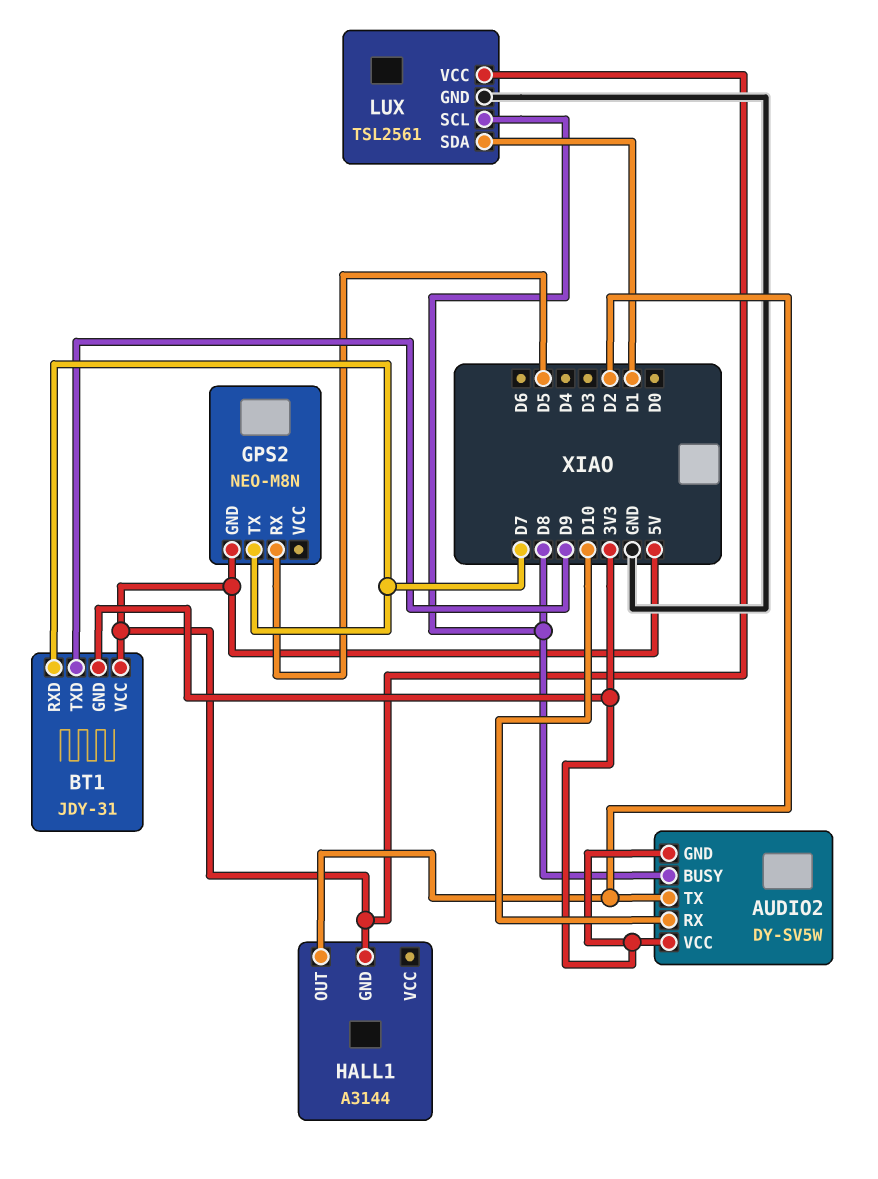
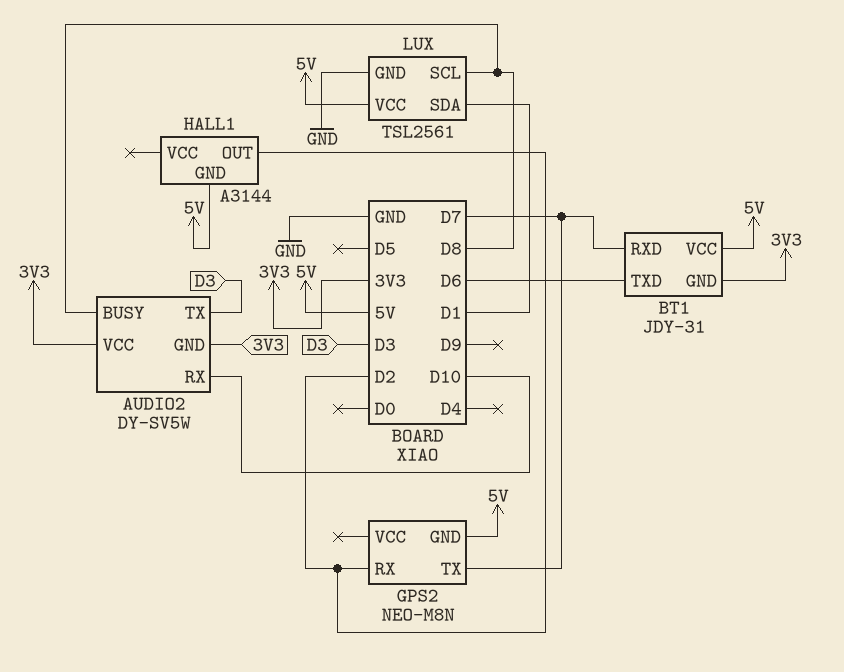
AUDIO2 pin TX: D2 -> D3
BT1 pin TXD: D9 -> D6
GPS2 pin RX: D5 -> D2

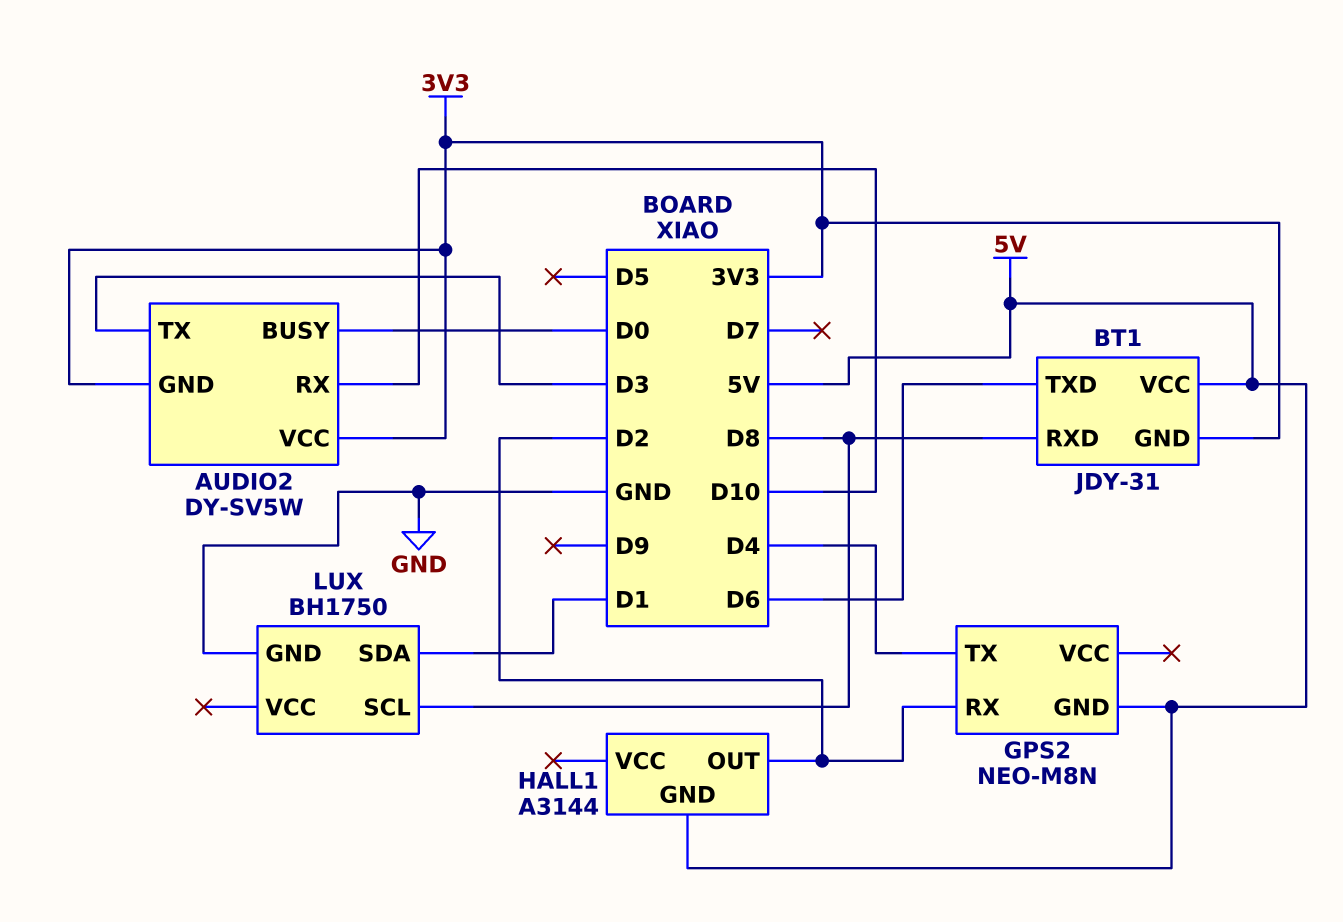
AUDIO2 pin BUSY: D8 -> D0
BT1 pin RXD: D7 -> D8
GPS2 pin TX: D7 -> D4
LUX: TSL2561 -> BH1750
LUX pin VCC: 5V -> none

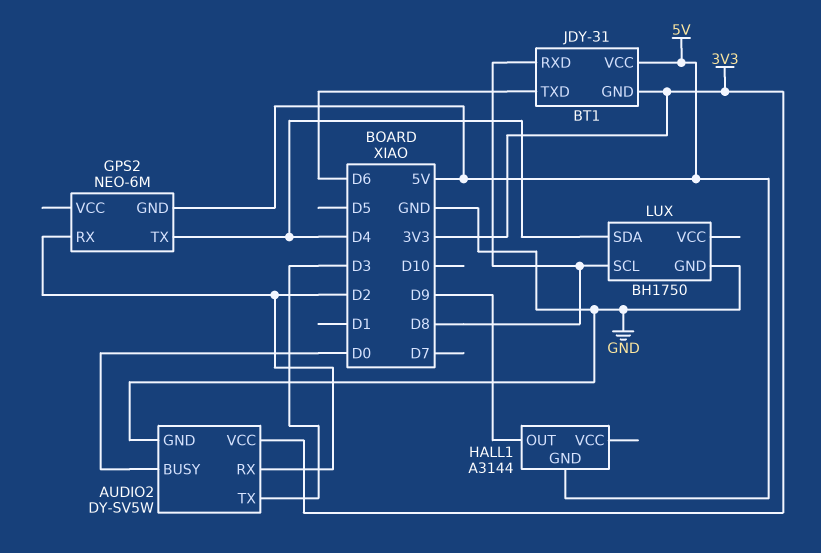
AUDIO2 pin GND: 3V3 -> GND
AUDIO2 pin RX: D10 -> D2
GPS2: NEO-M8N -> NEO-6M
HALL1 pin OUT: D2 -> D9
LUX pin SDA: D1 -> D4

